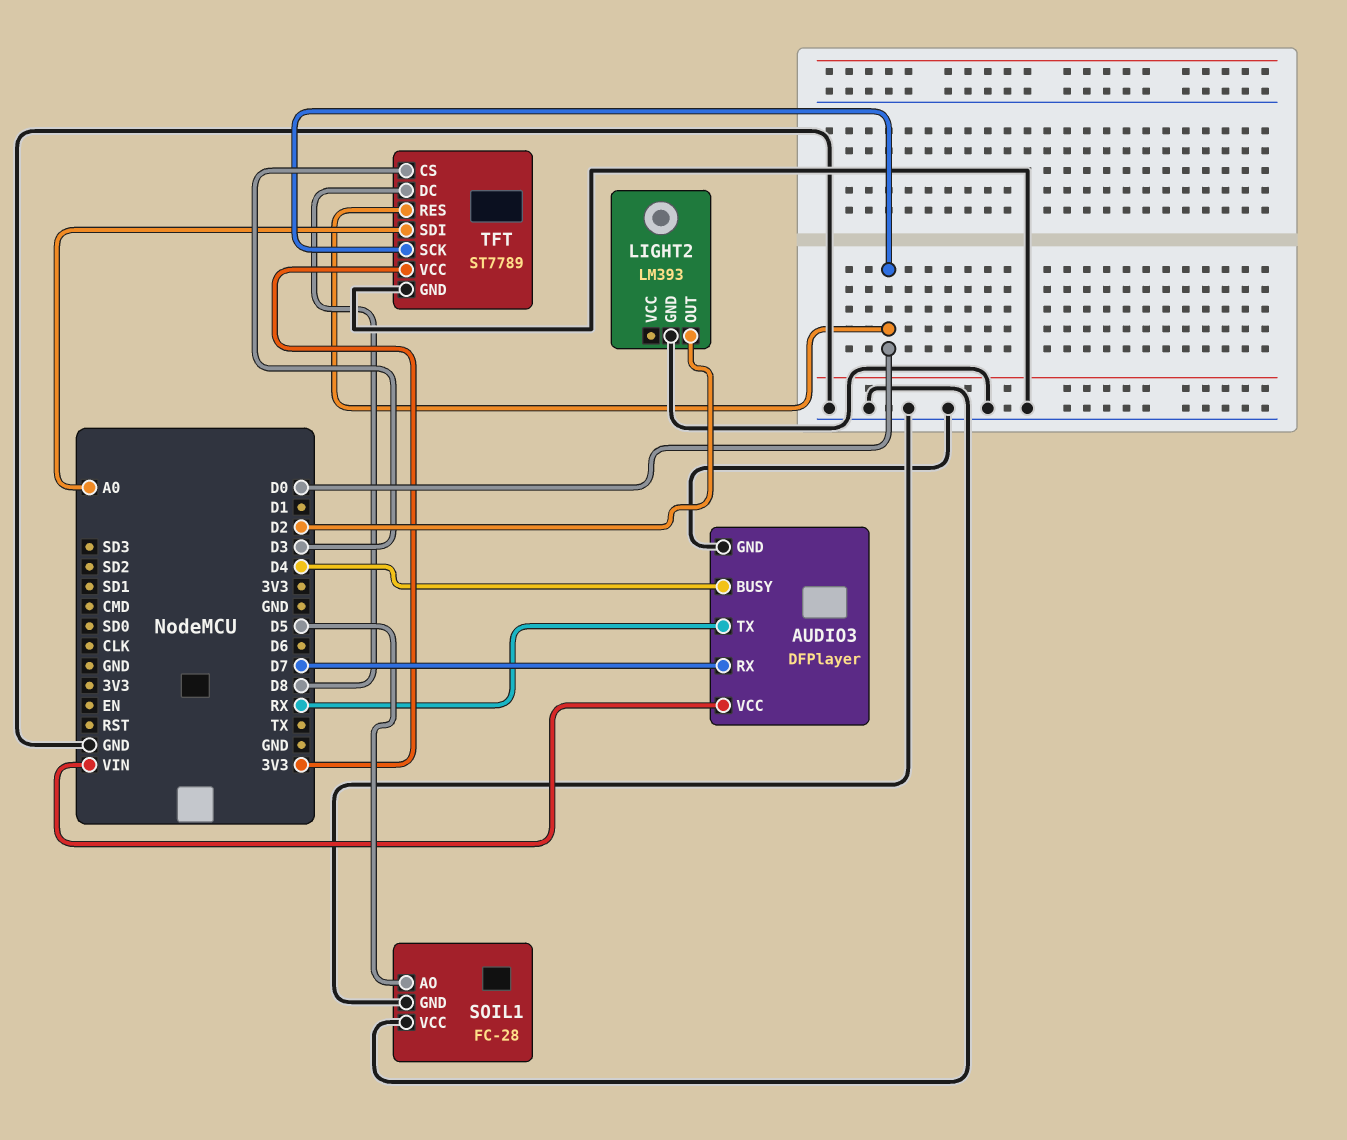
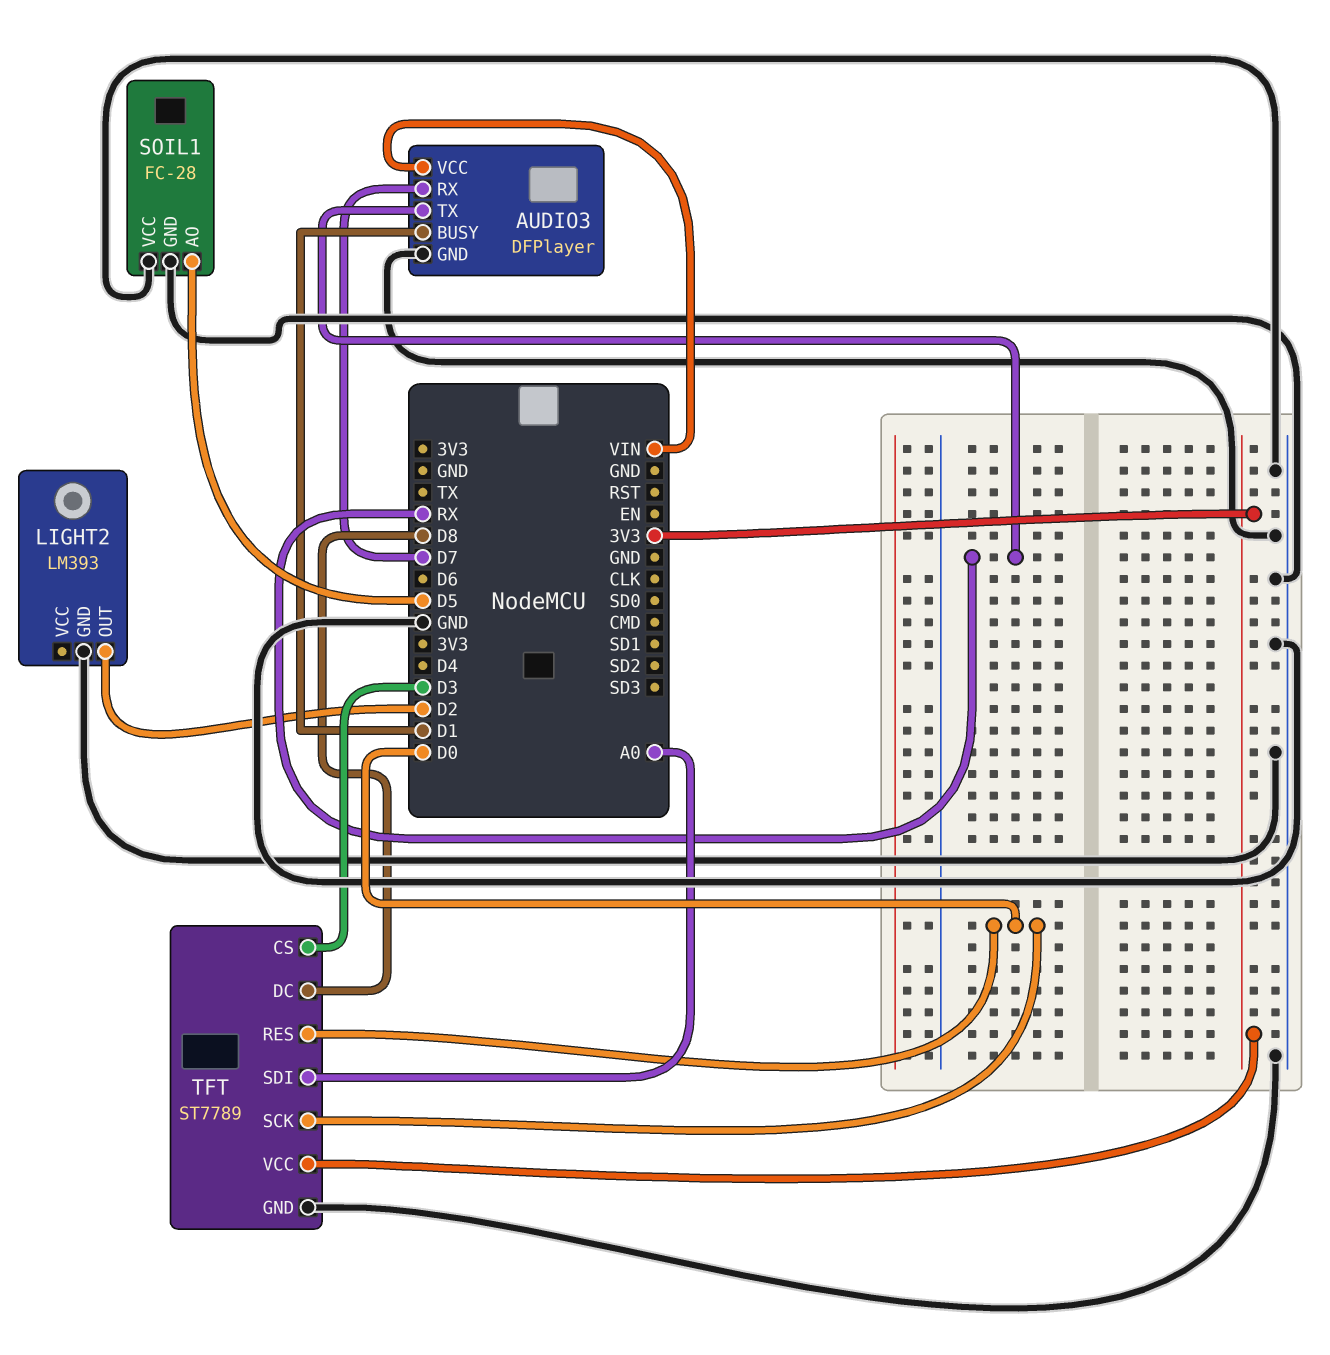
AUDIO3 pin BUSY: D4 -> D1

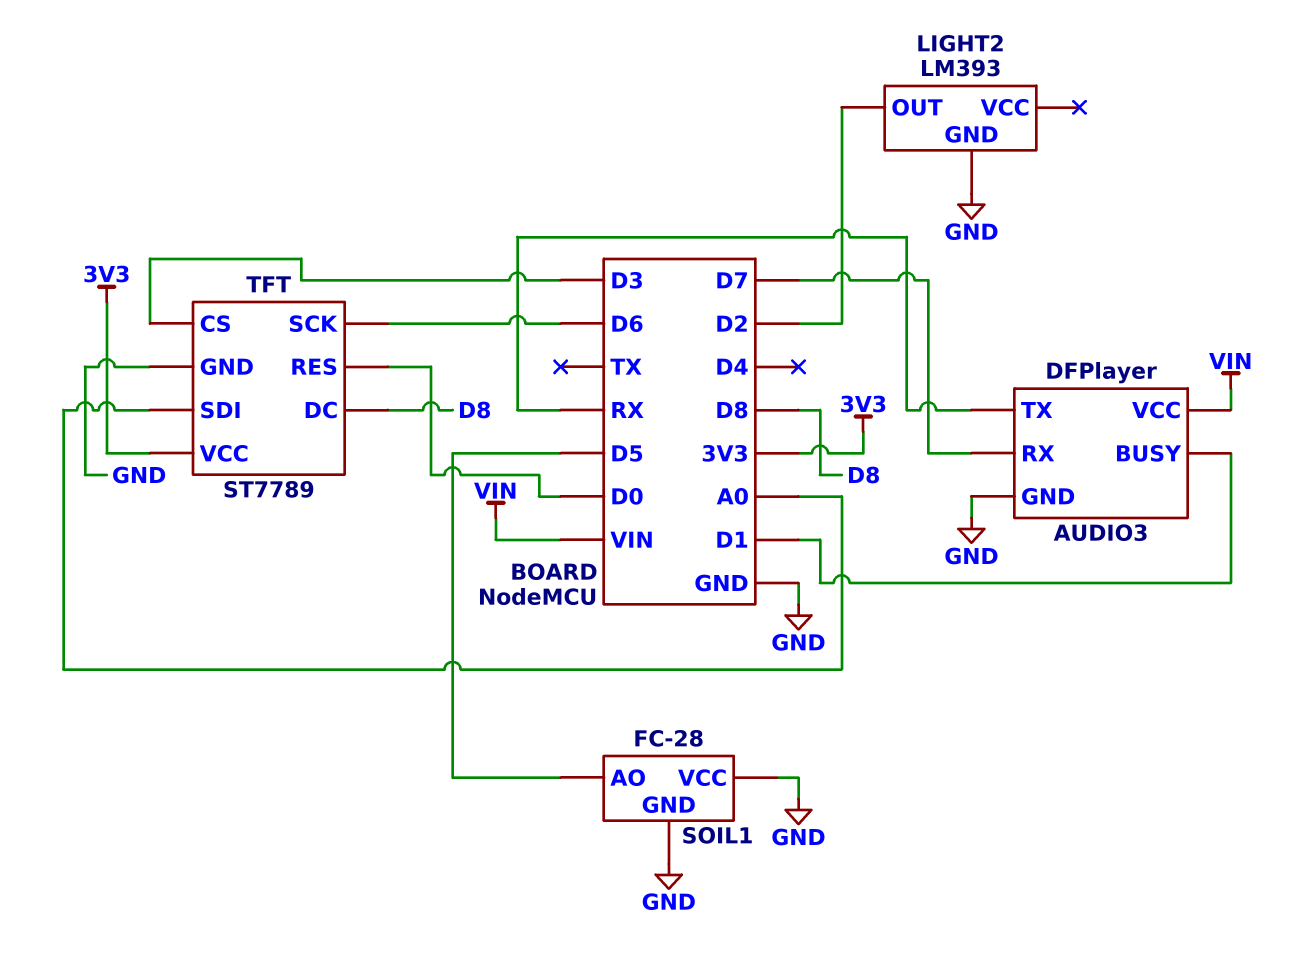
TFT pin SCK: D0 -> D6

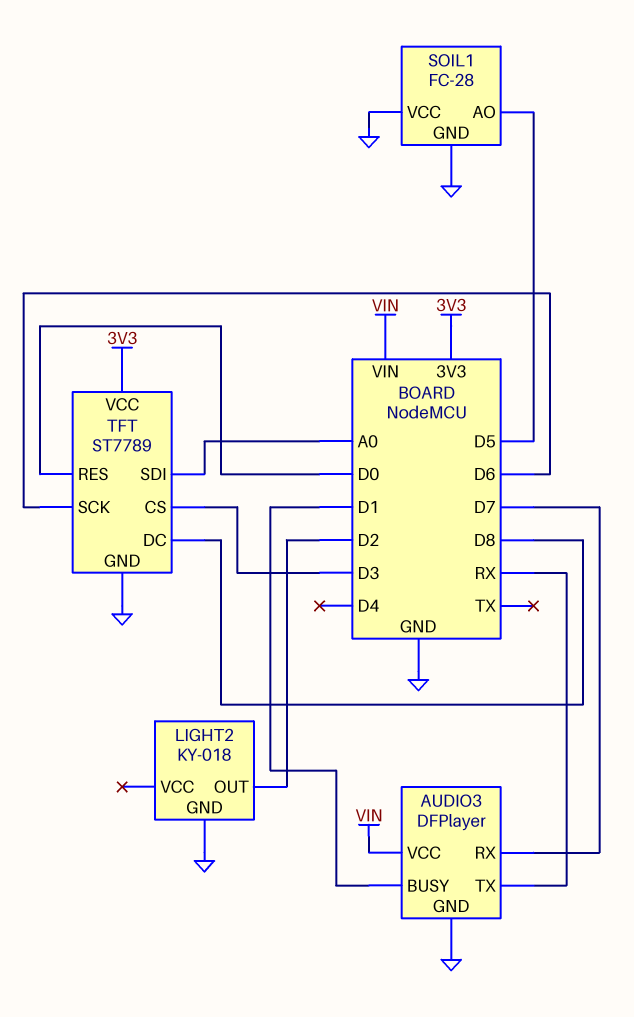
LIGHT2: LM393 -> KY-018

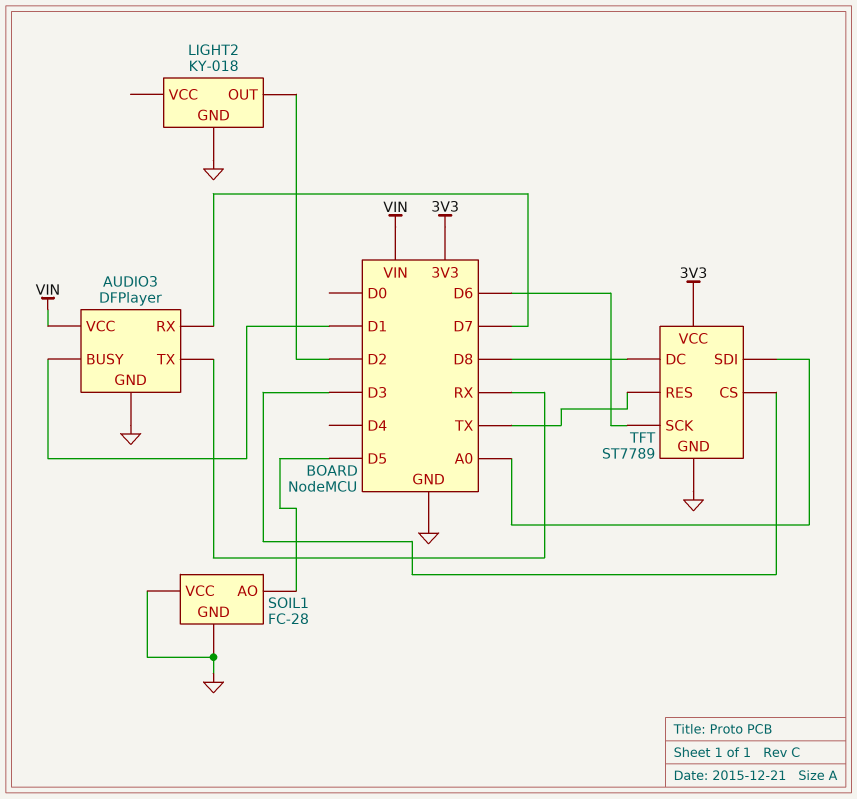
TFT pin RES: D0 -> TX

